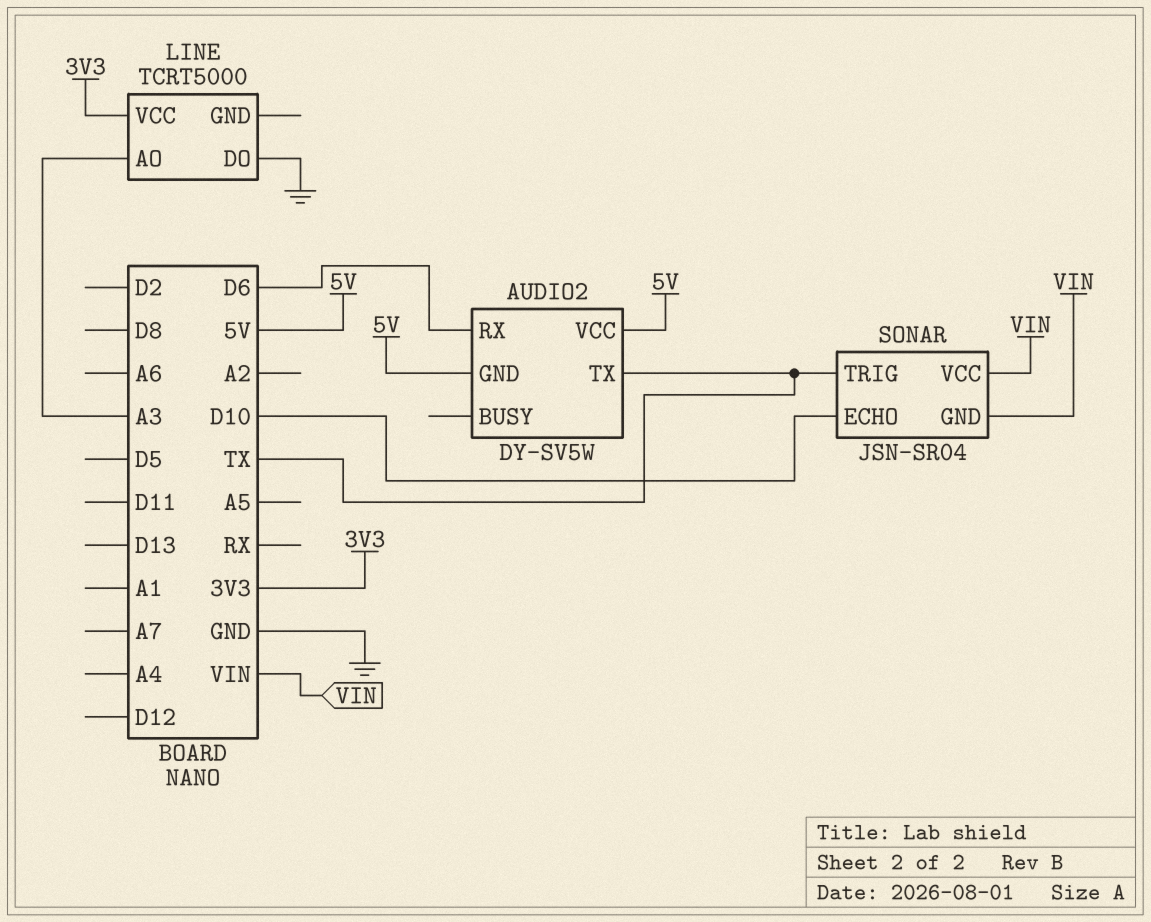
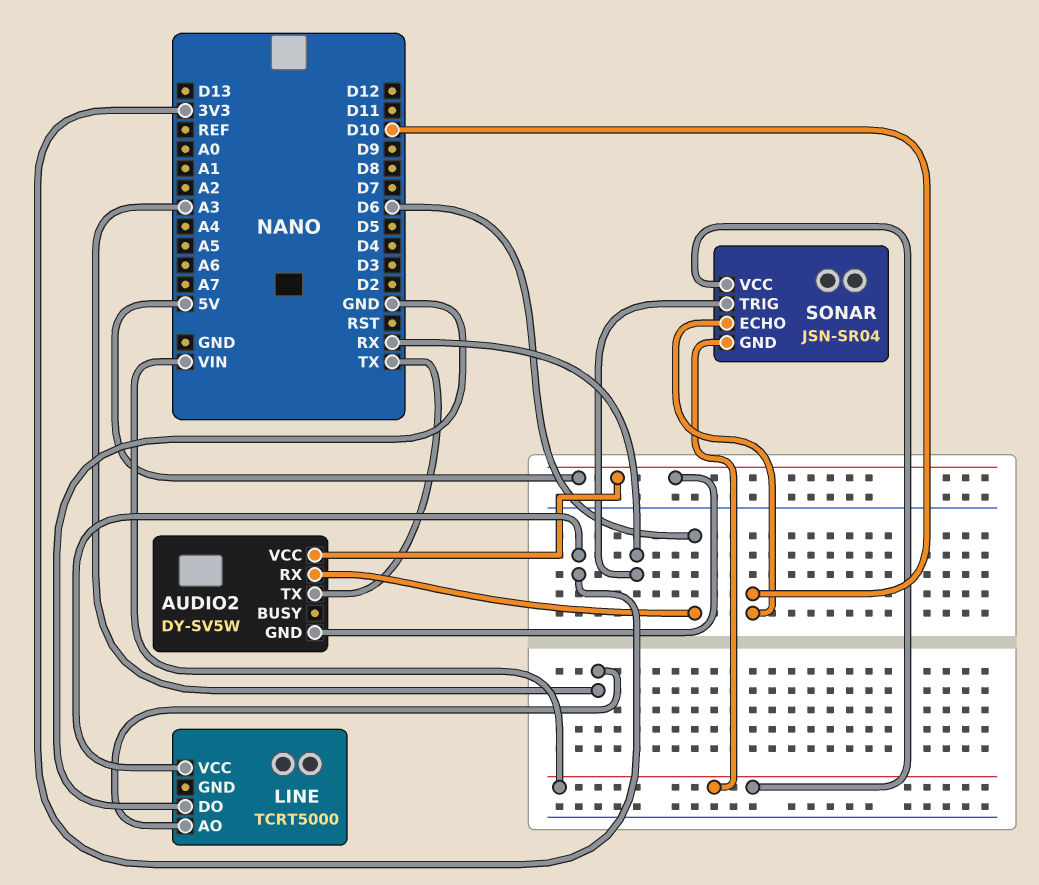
SONAR pin TRIG: TX -> RX

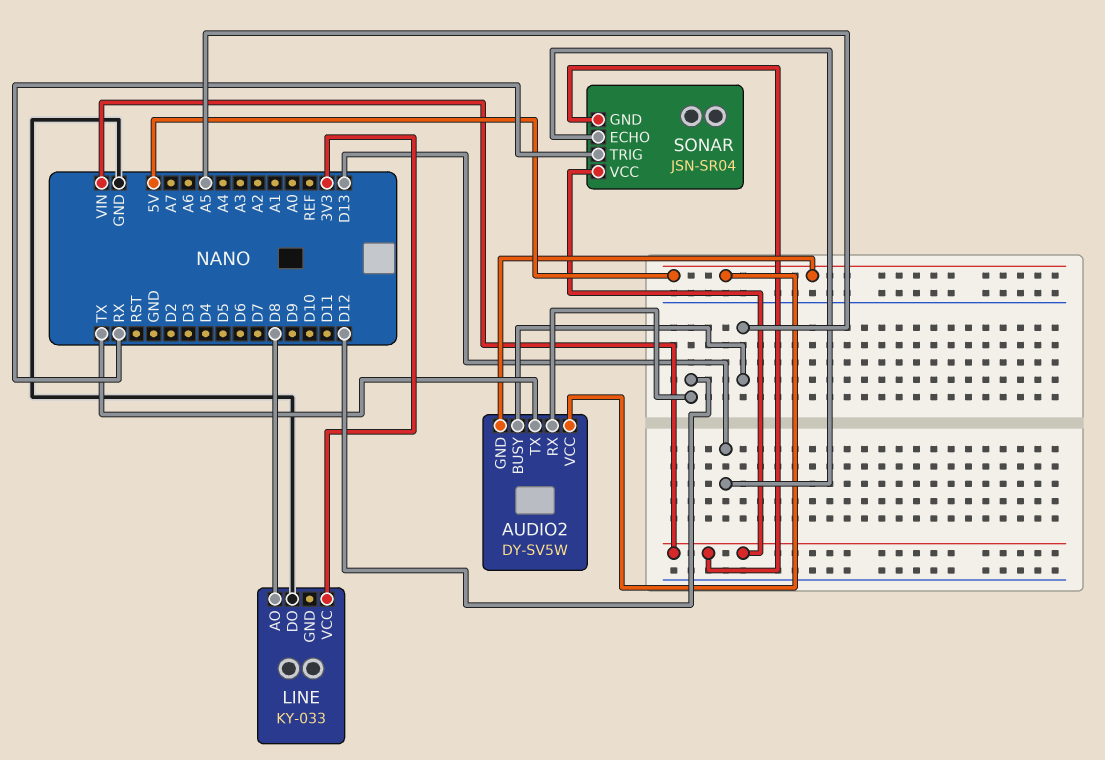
AUDIO2 pin BUSY: none -> A5
AUDIO2 pin RX: D6 -> D12
LINE: TCRT5000 -> KY-033
LINE pin AO: A3 -> D8
SONAR pin ECHO: D10 -> D13

